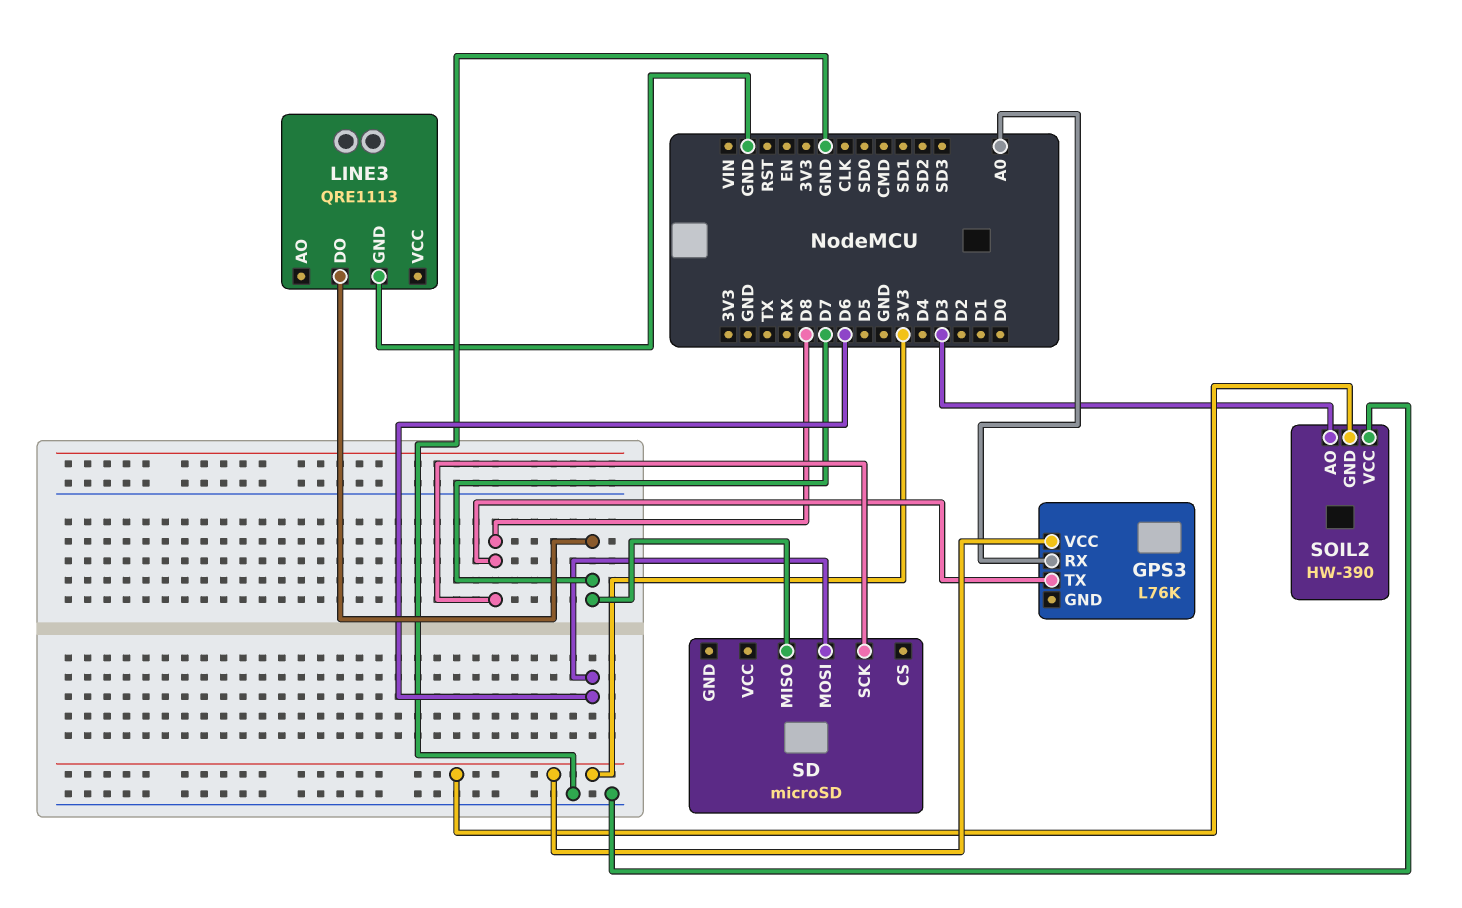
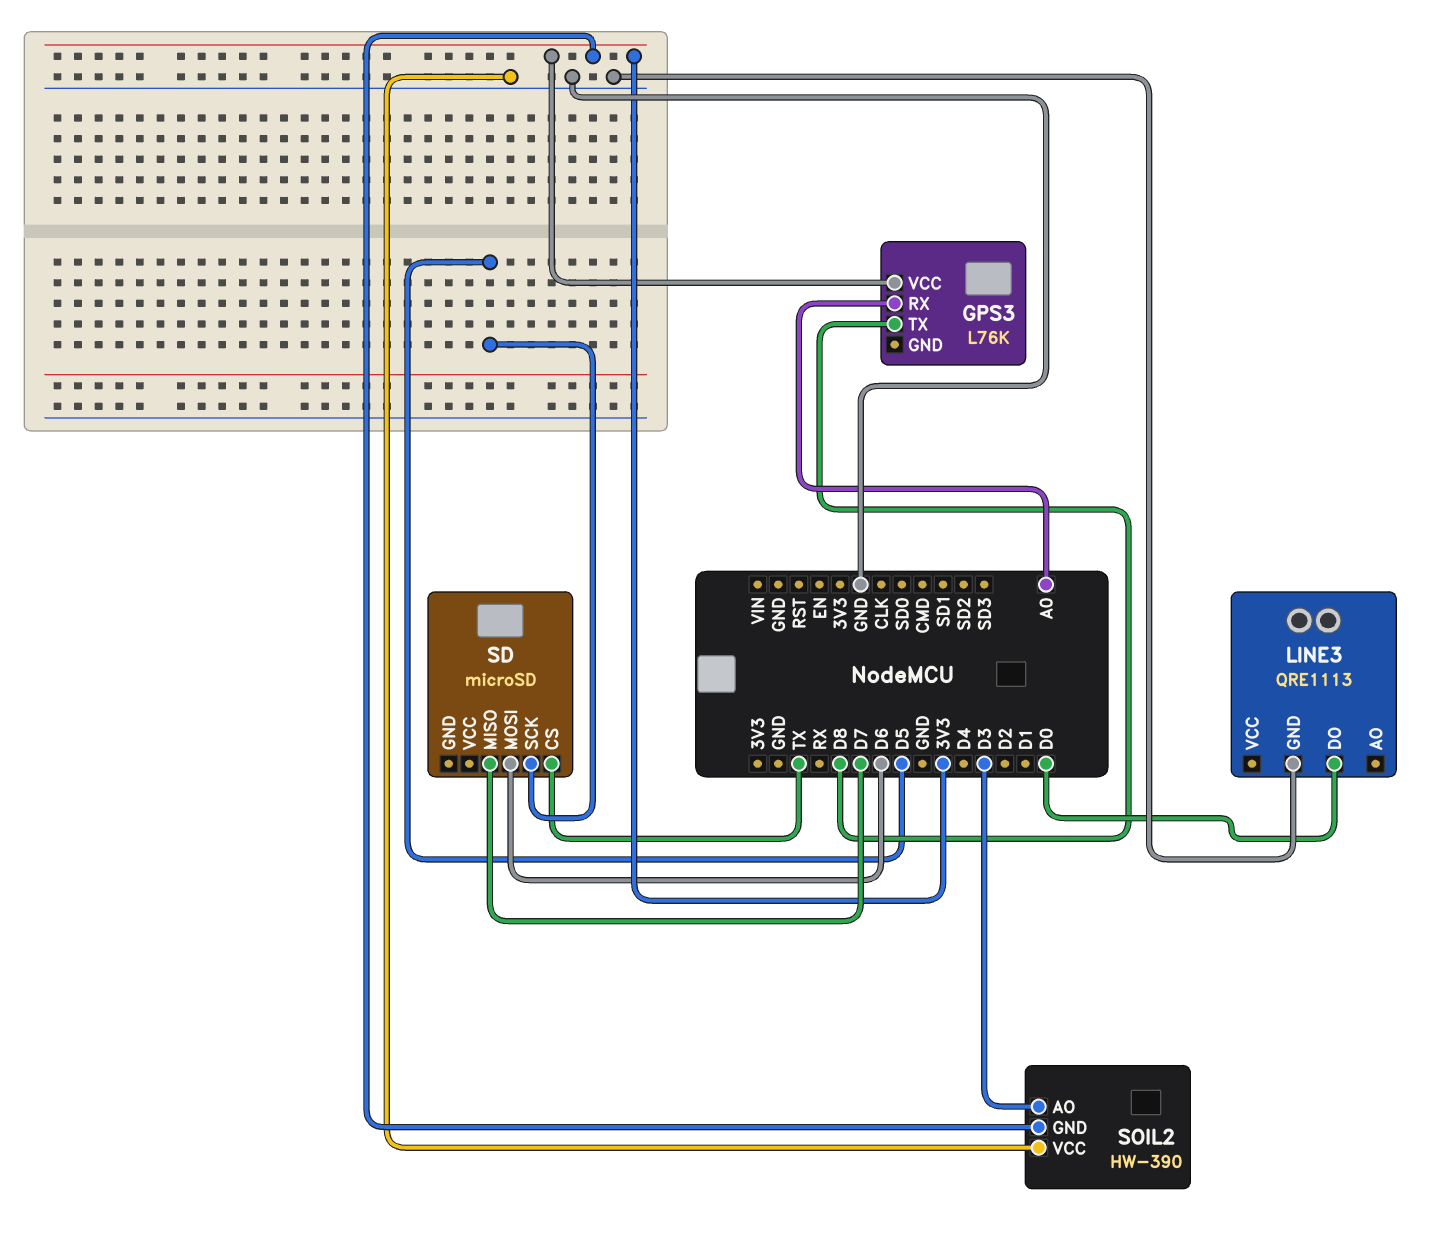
LINE3 pin DO: D7 -> D0
SD pin CS: none -> TX
SD pin SCK: D8 -> D5

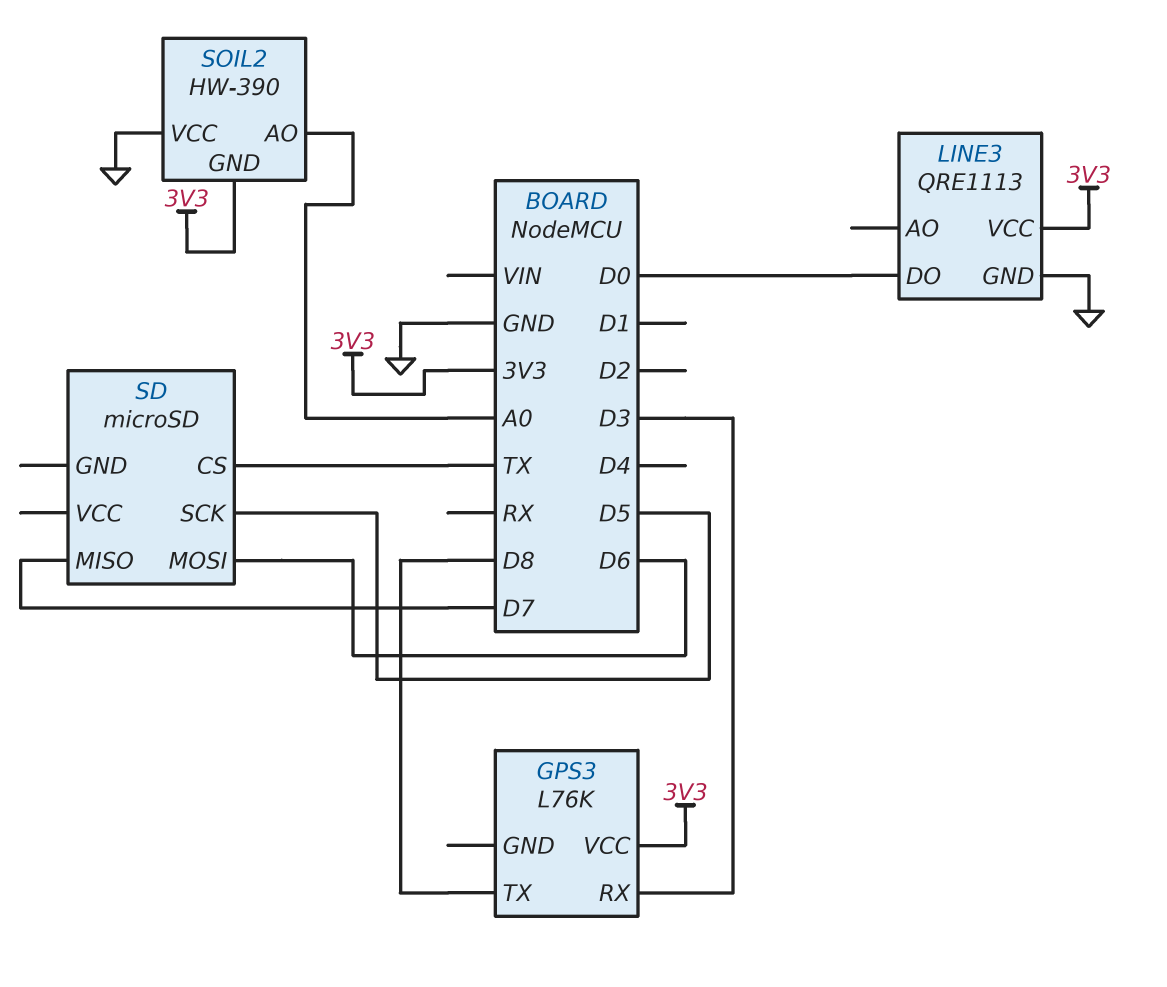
GPS3 pin RX: A0 -> D3
LINE3 pin VCC: none -> 3V3
SOIL2 pin AO: D3 -> A0

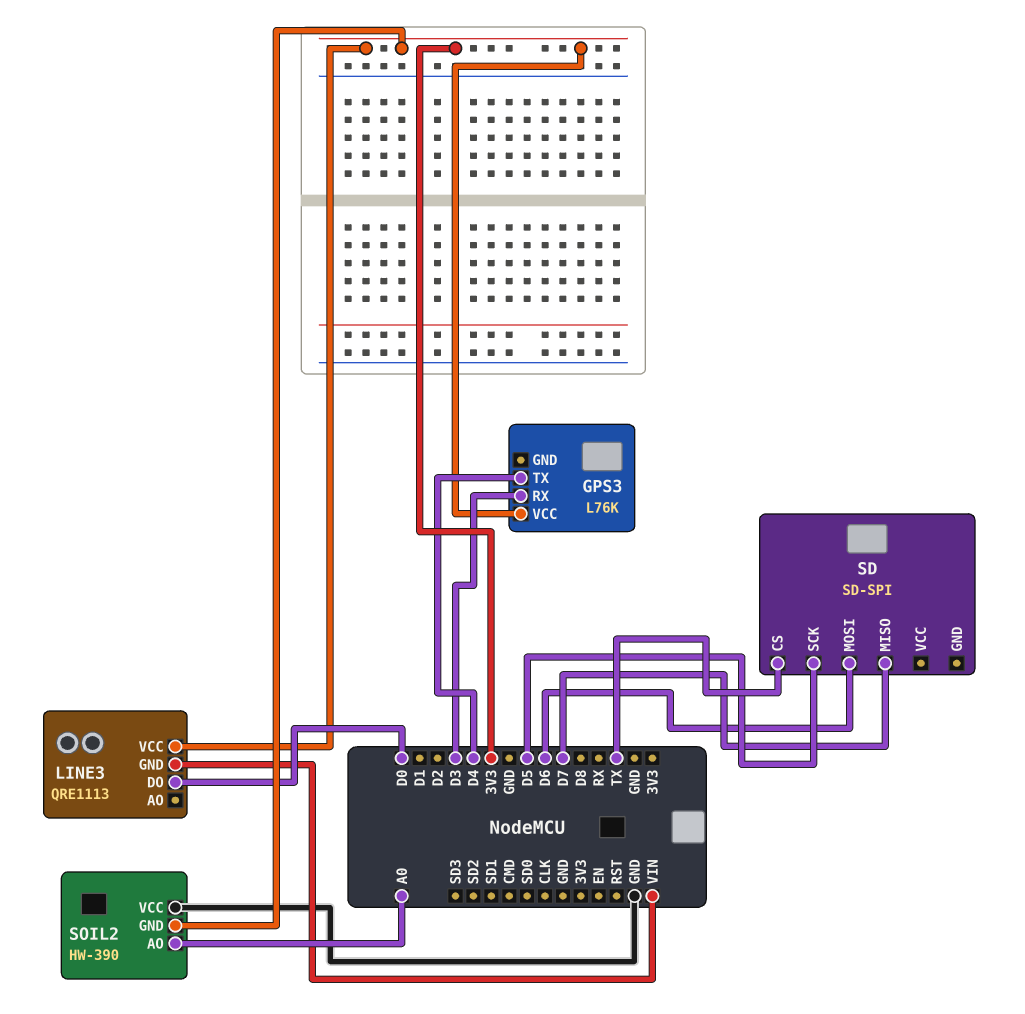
GPS3 pin TX: D8 -> D4
LINE3 pin GND: GND -> VIN
SD: microSD -> SD-SPI

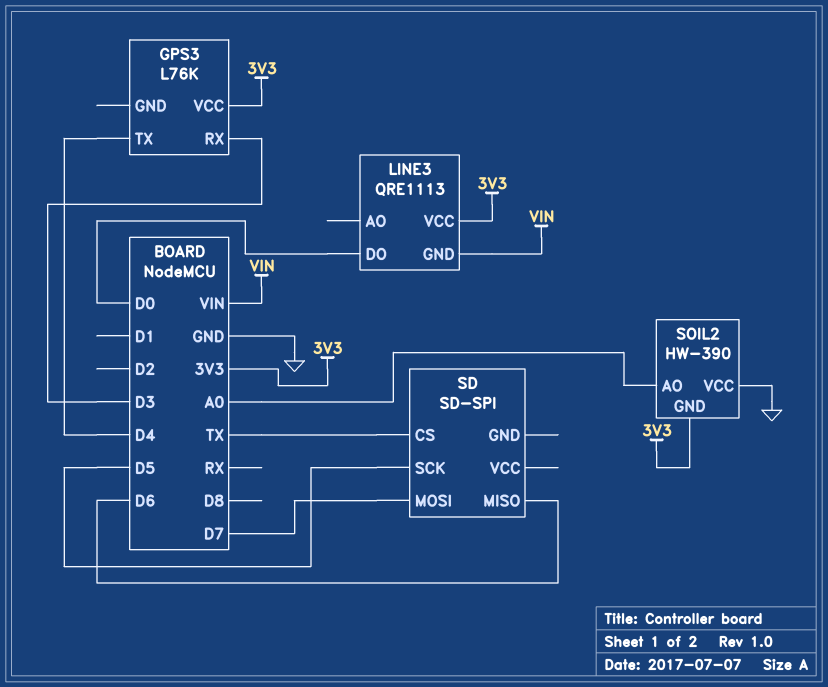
SD pin MISO: D7 -> D6
SD pin MOSI: D6 -> D7

